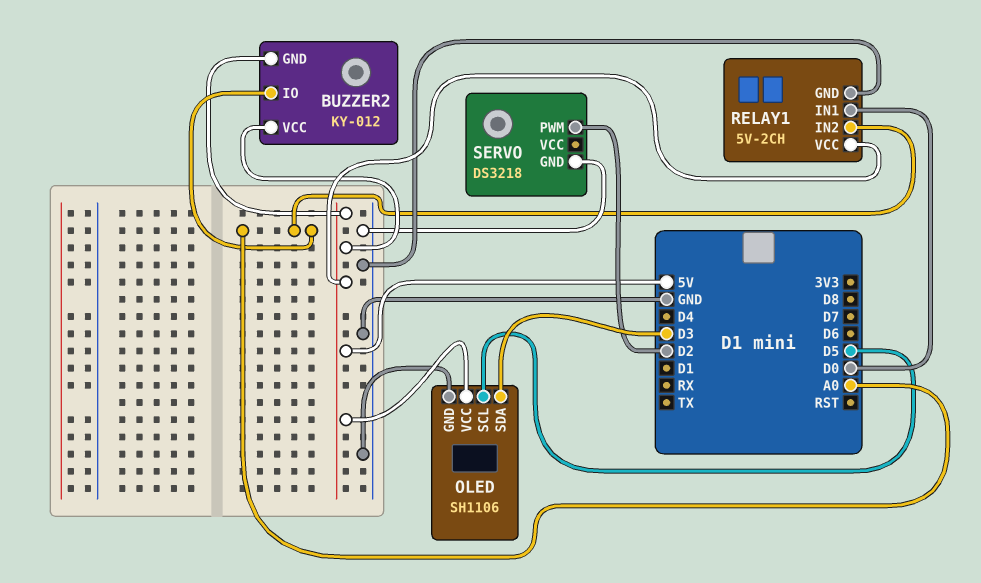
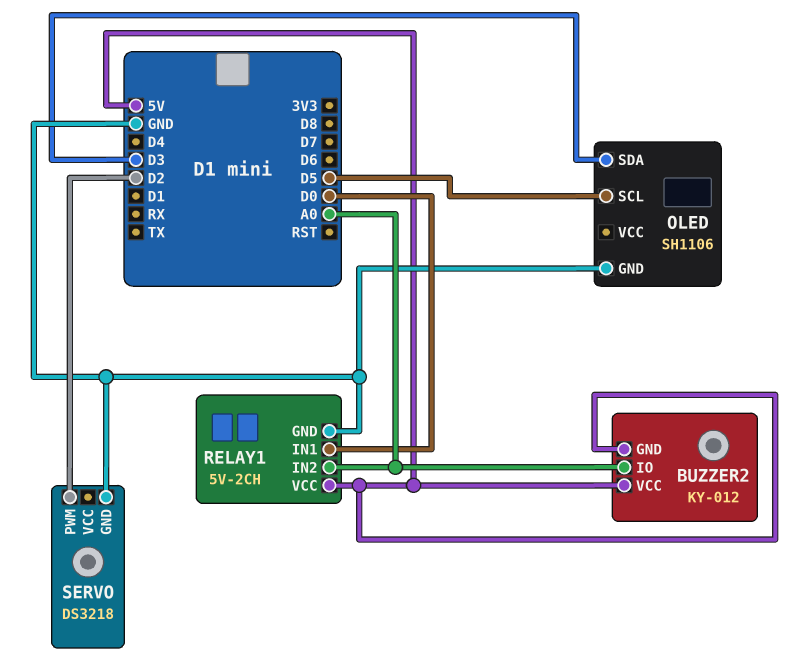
OLED pin VCC: 5V -> none

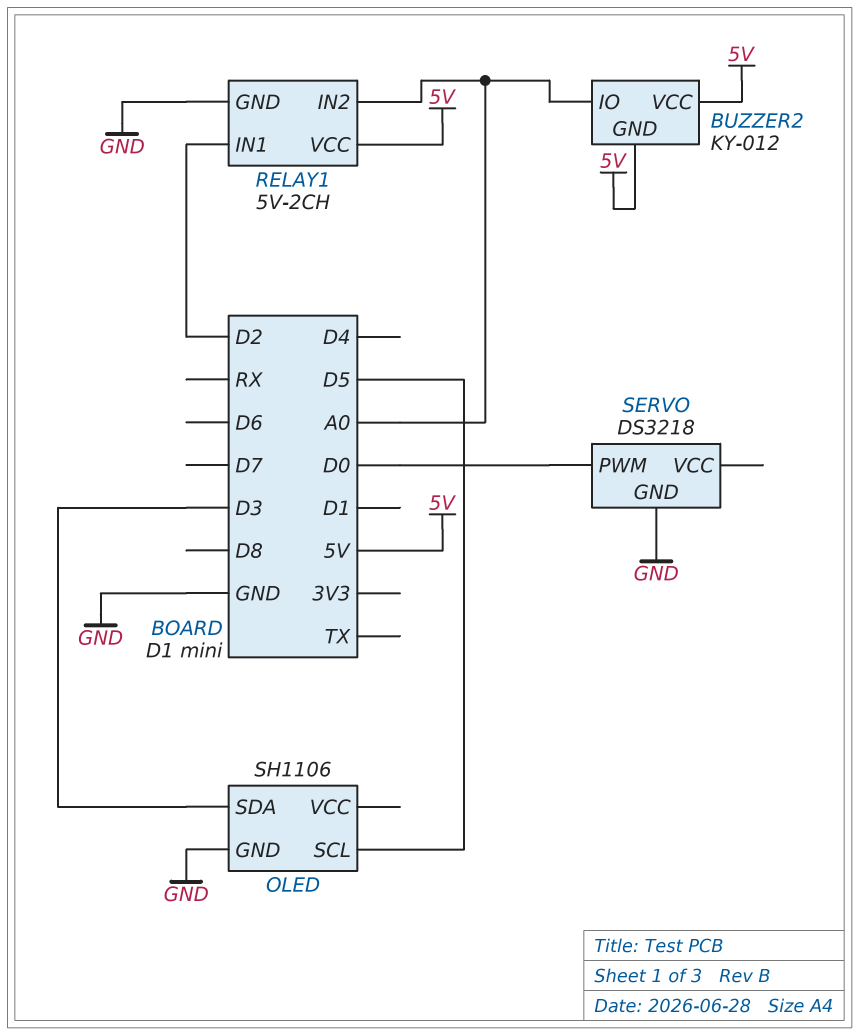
RELAY1 pin IN1: D0 -> D2
SERVO pin PWM: D2 -> D0

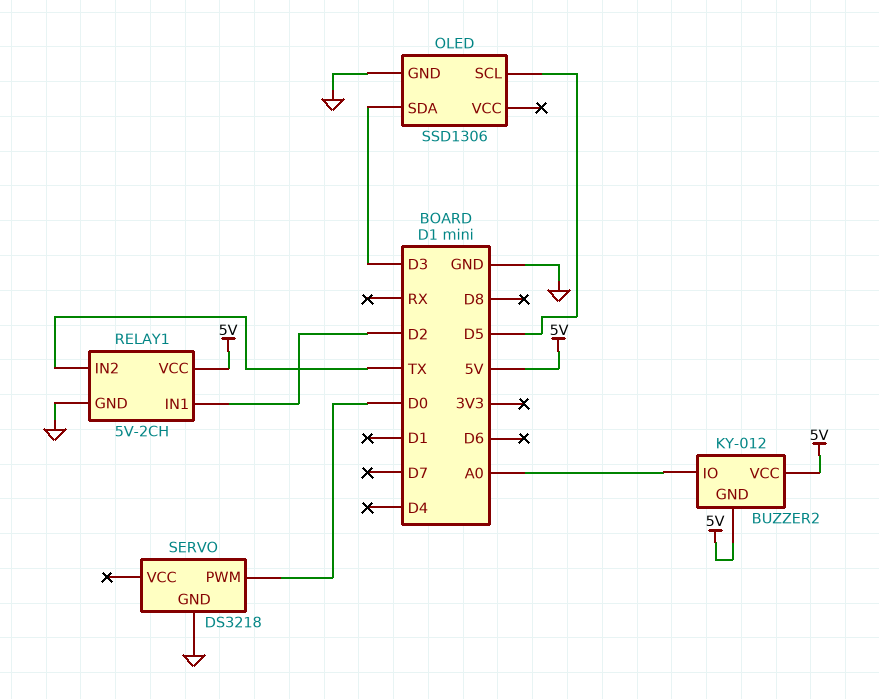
OLED: SH1106 -> SSD1306
RELAY1 pin IN2: A0 -> TX

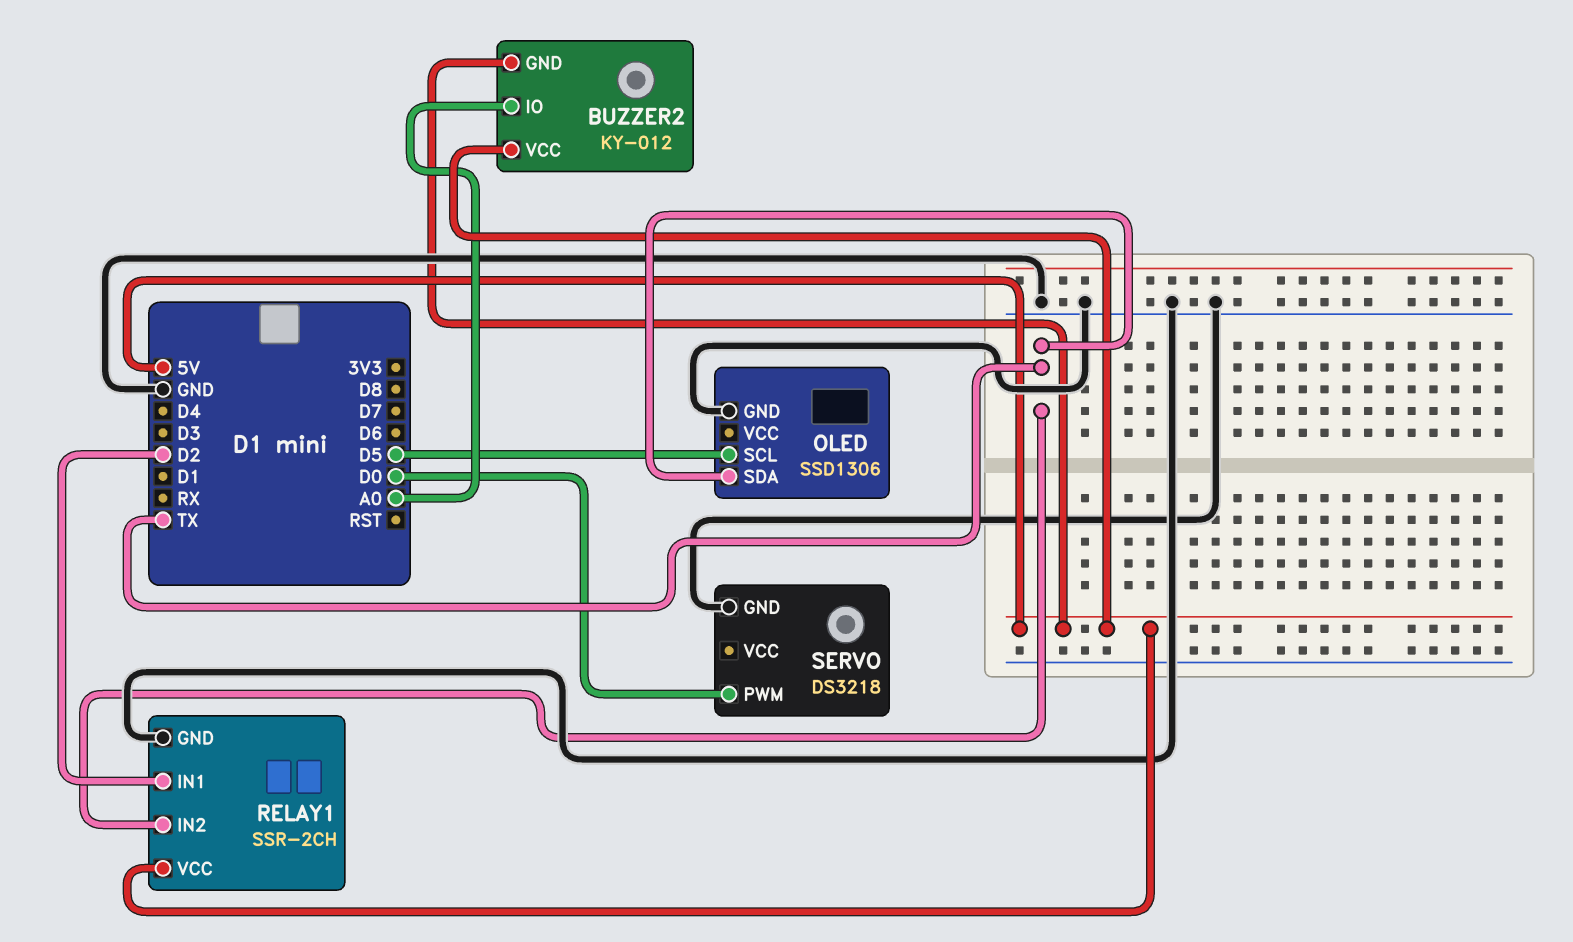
OLED pin SDA: D3 -> TX
RELAY1: 5V-2CH -> SSR-2CH

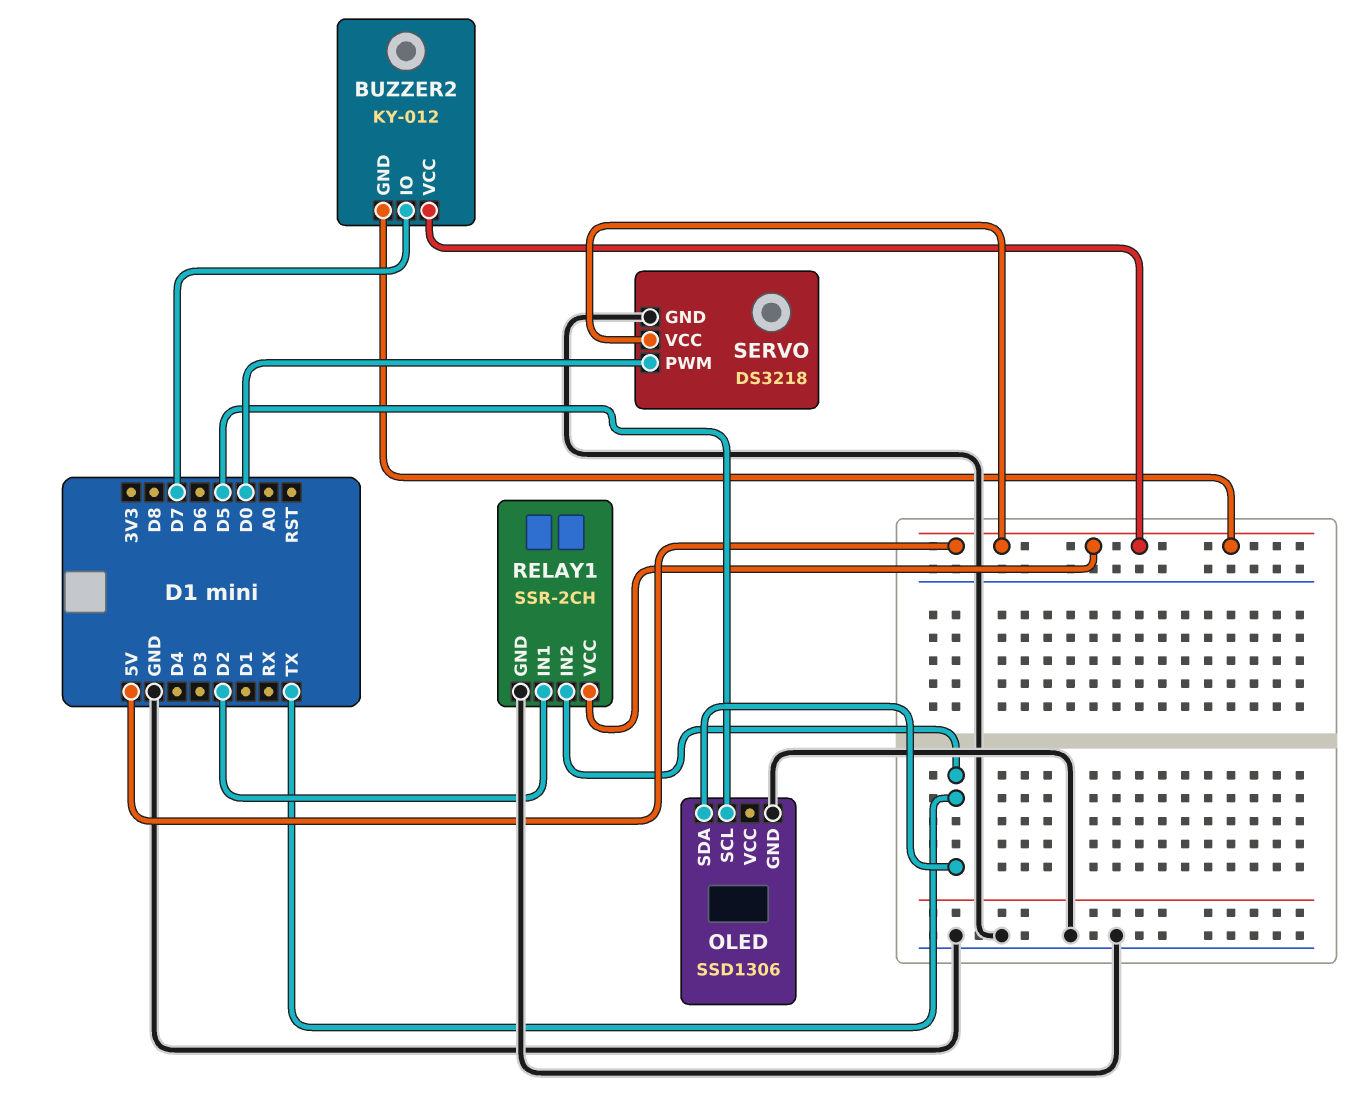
BUZZER2 pin IO: A0 -> D7
SERVO pin VCC: none -> 5V

